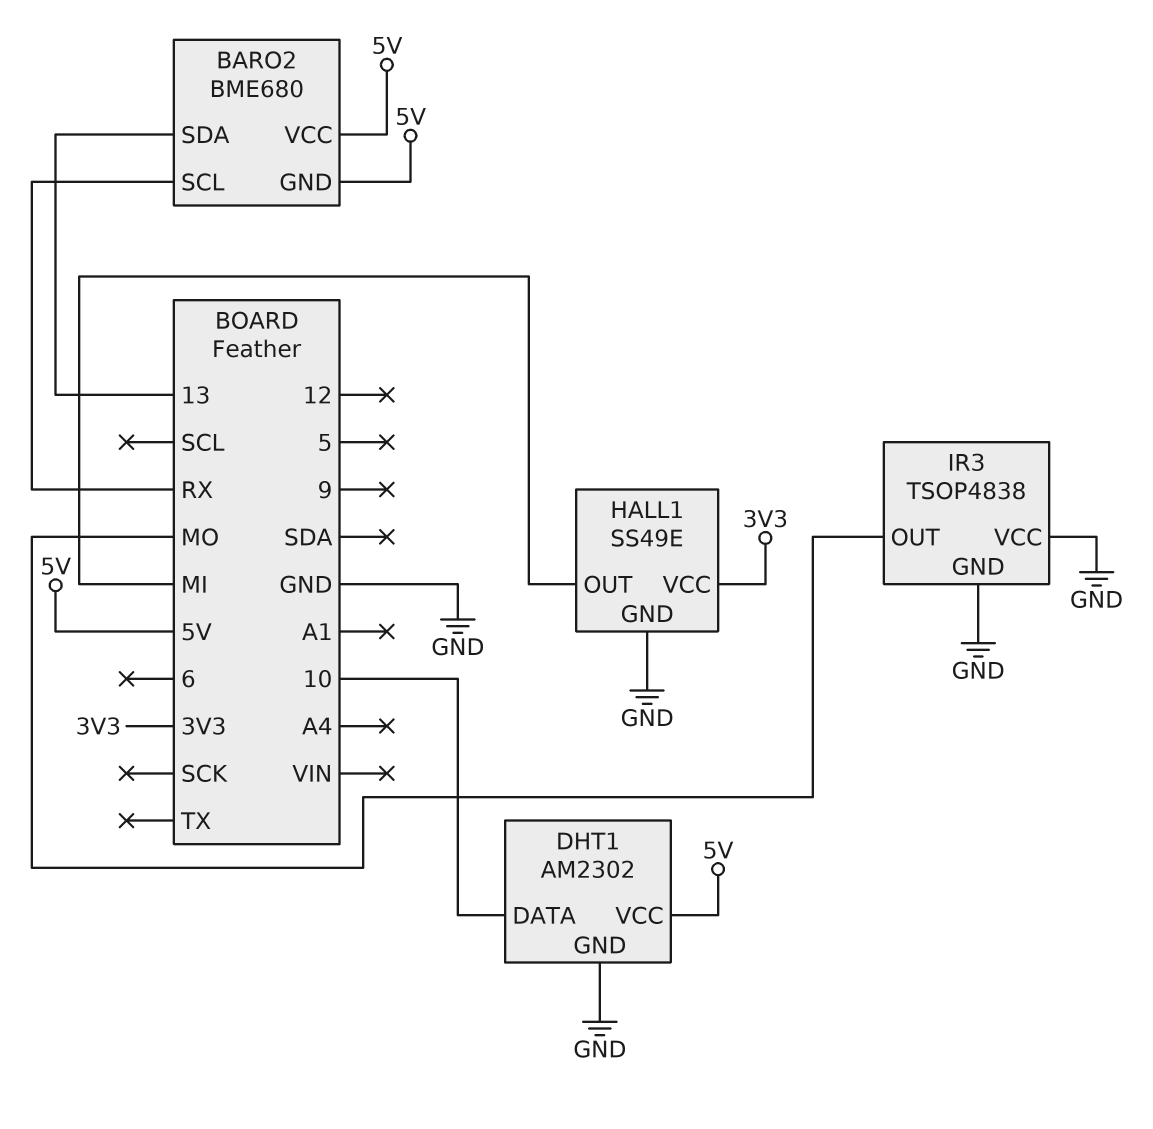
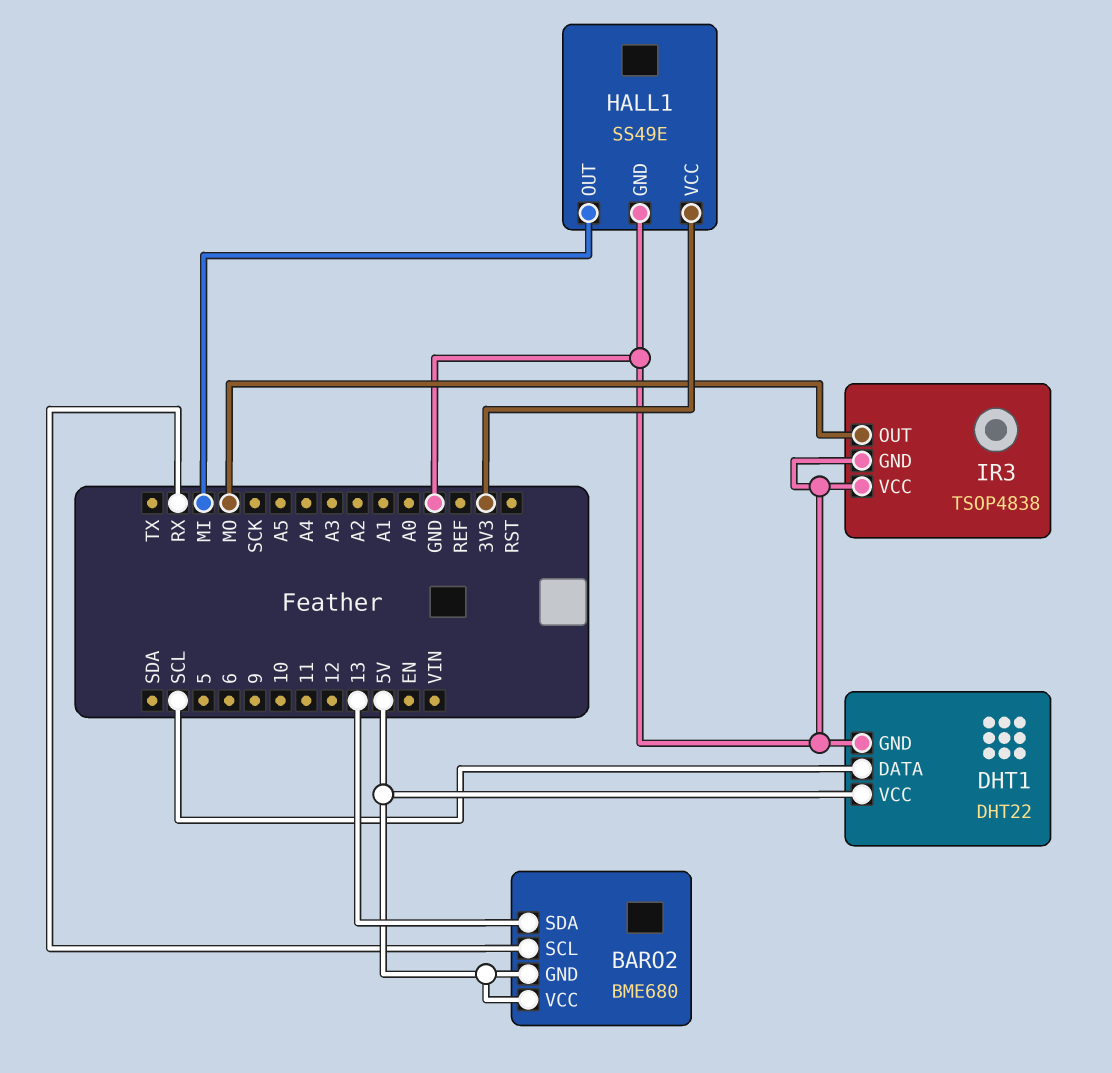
DHT1: AM2302 -> DHT22
DHT1 pin DATA: 10 -> SCL

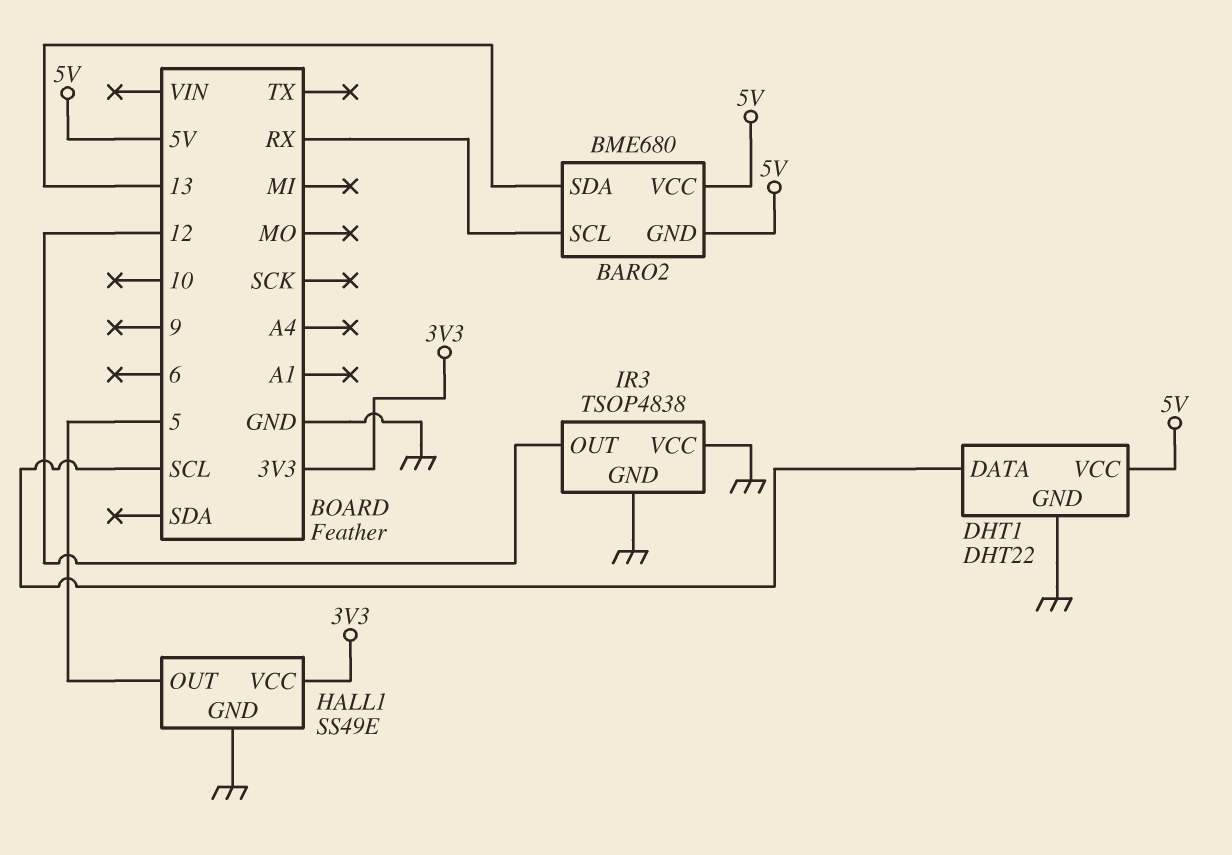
HALL1 pin OUT: MI -> 5
IR3 pin OUT: MO -> 12

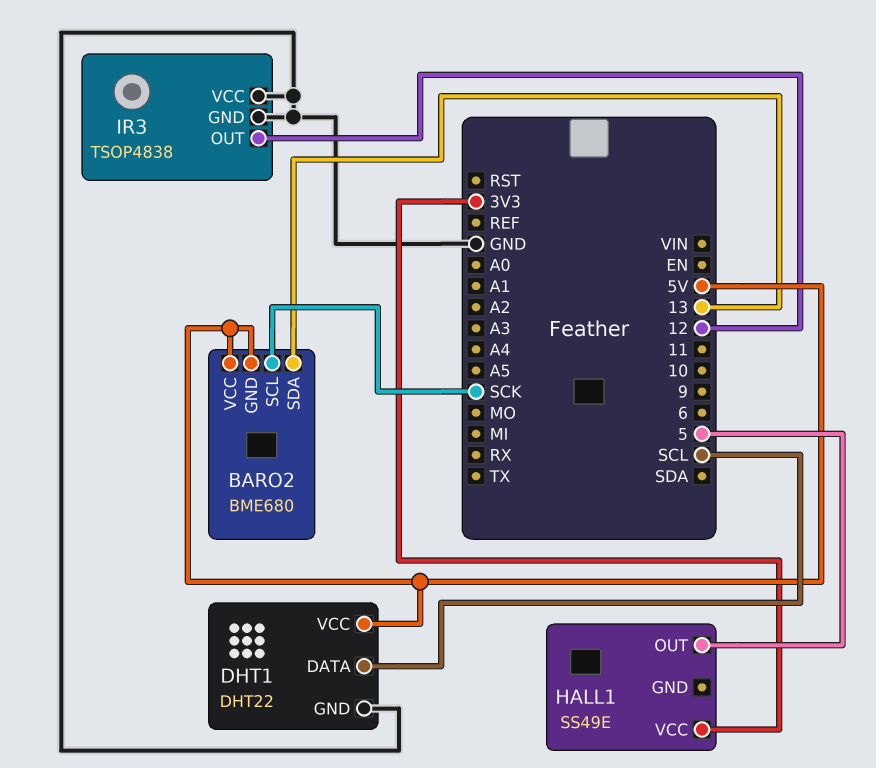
BARO2 pin SCL: RX -> SCK
HALL1 pin GND: GND -> none

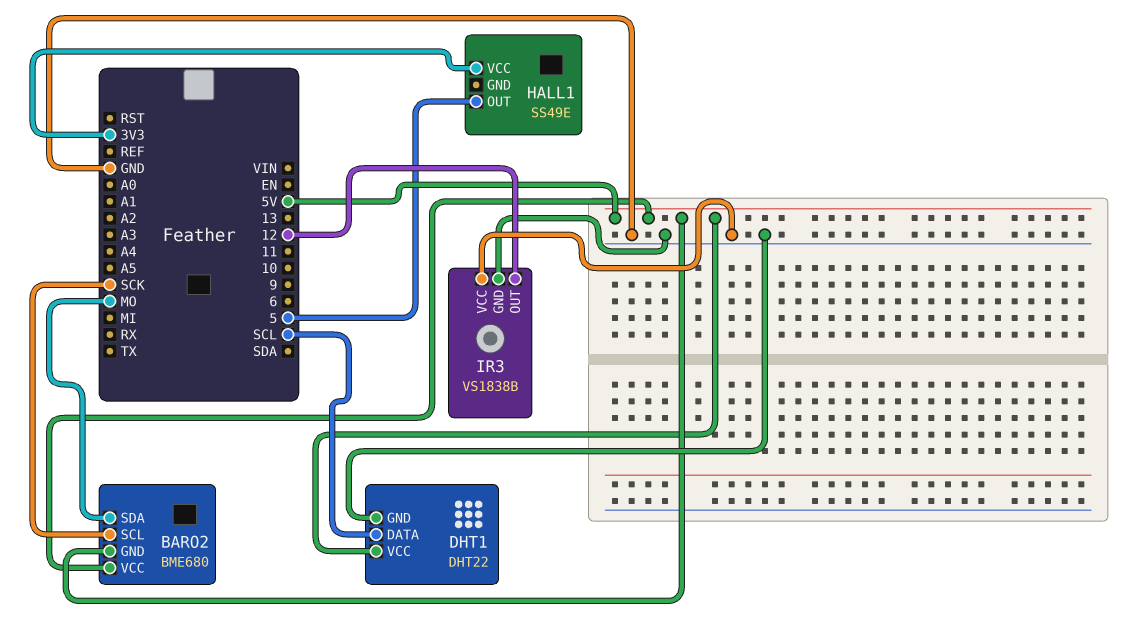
BARO2 pin SDA: 13 -> MO
IR3: TSOP4838 -> VS1838B

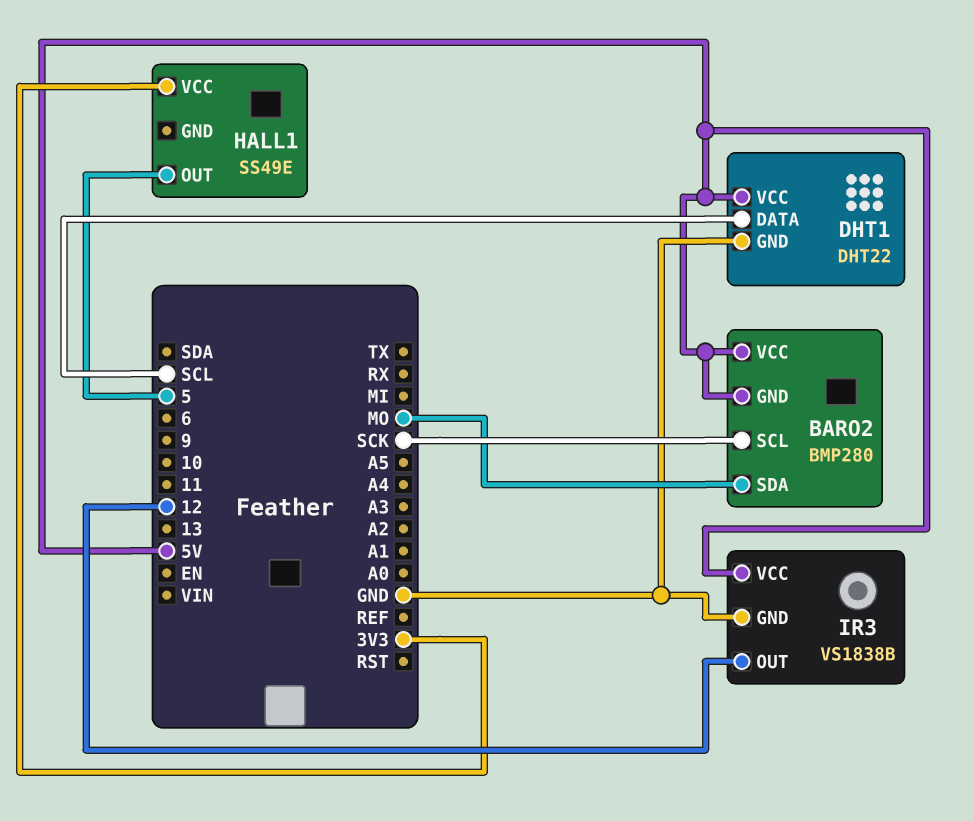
BARO2: BME680 -> BMP280
IR3 pin VCC: GND -> 5V

